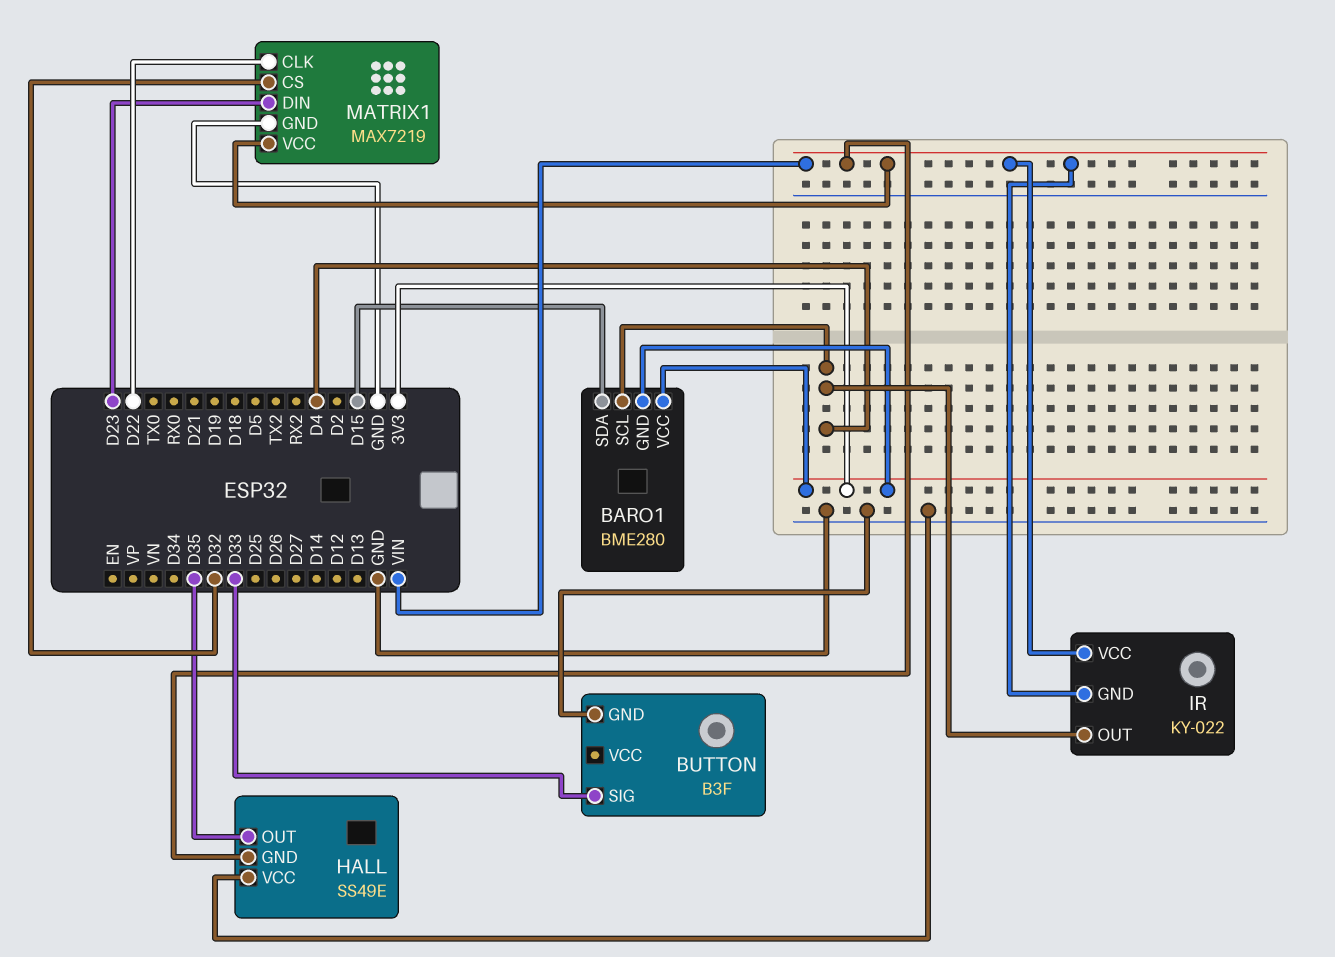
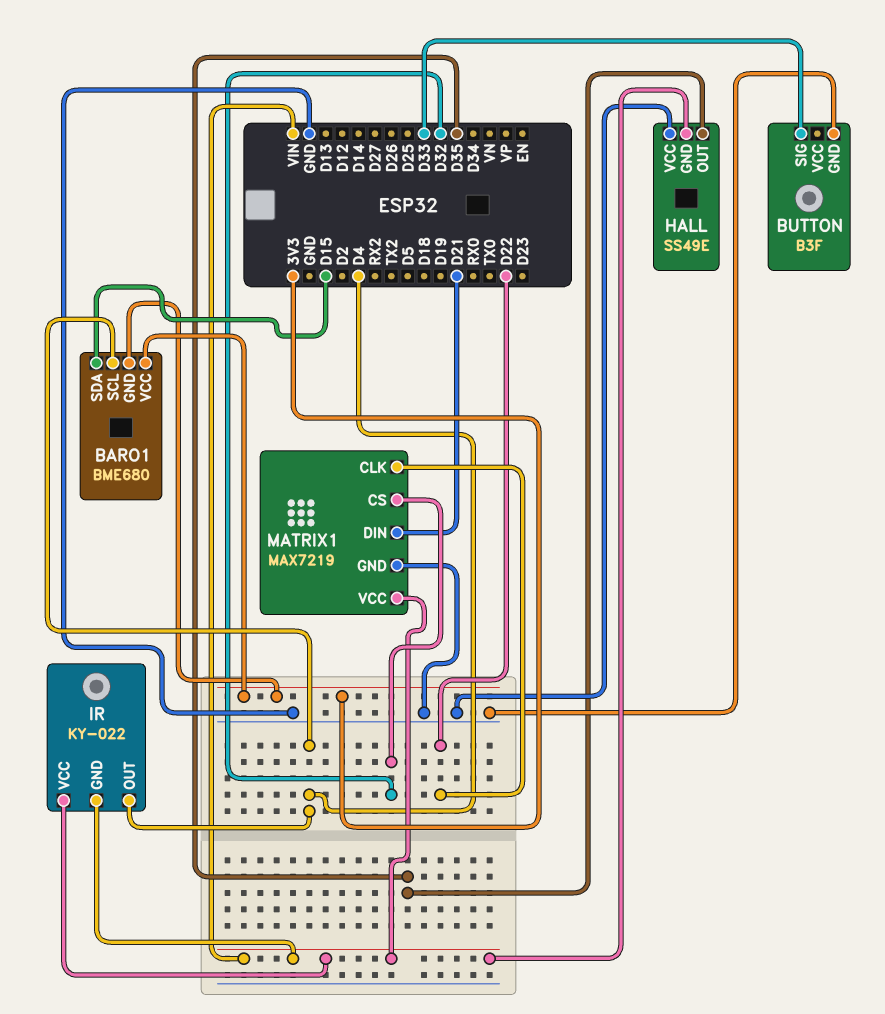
BARO1: BME280 -> BME680
MATRIX1 pin DIN: D23 -> D21

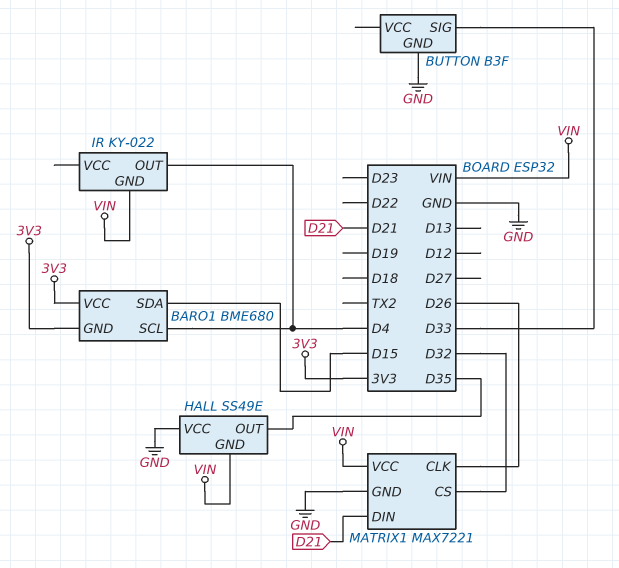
IR pin VCC: VIN -> none
MATRIX1: MAX7219 -> MAX7221
MATRIX1 pin CLK: D22 -> D26

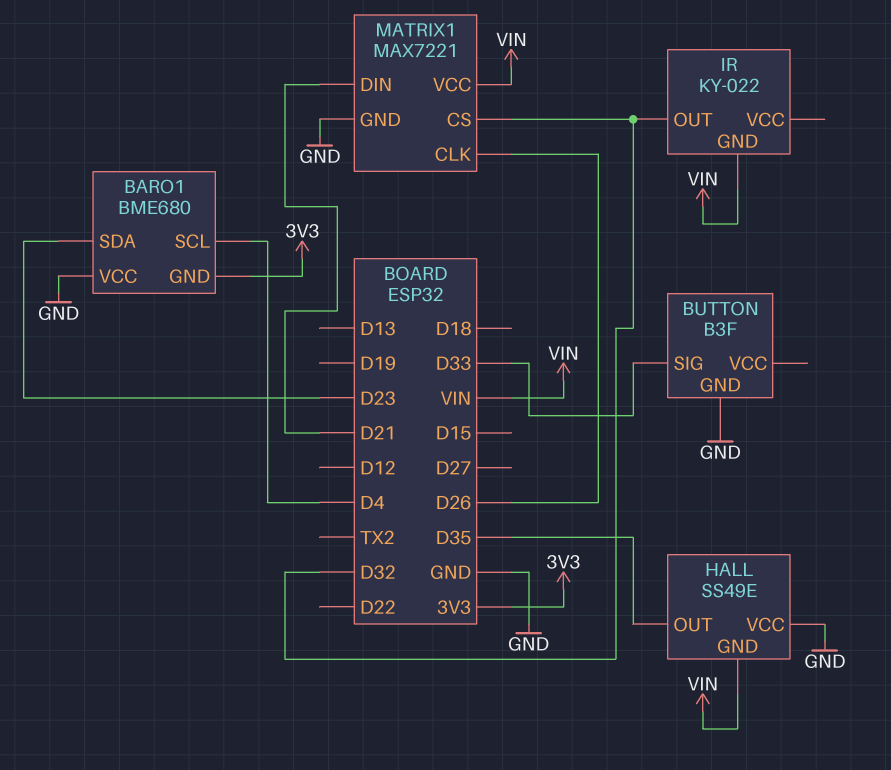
BARO1 pin SDA: D15 -> D23
BARO1 pin VCC: 3V3 -> GND
IR pin OUT: D4 -> D32

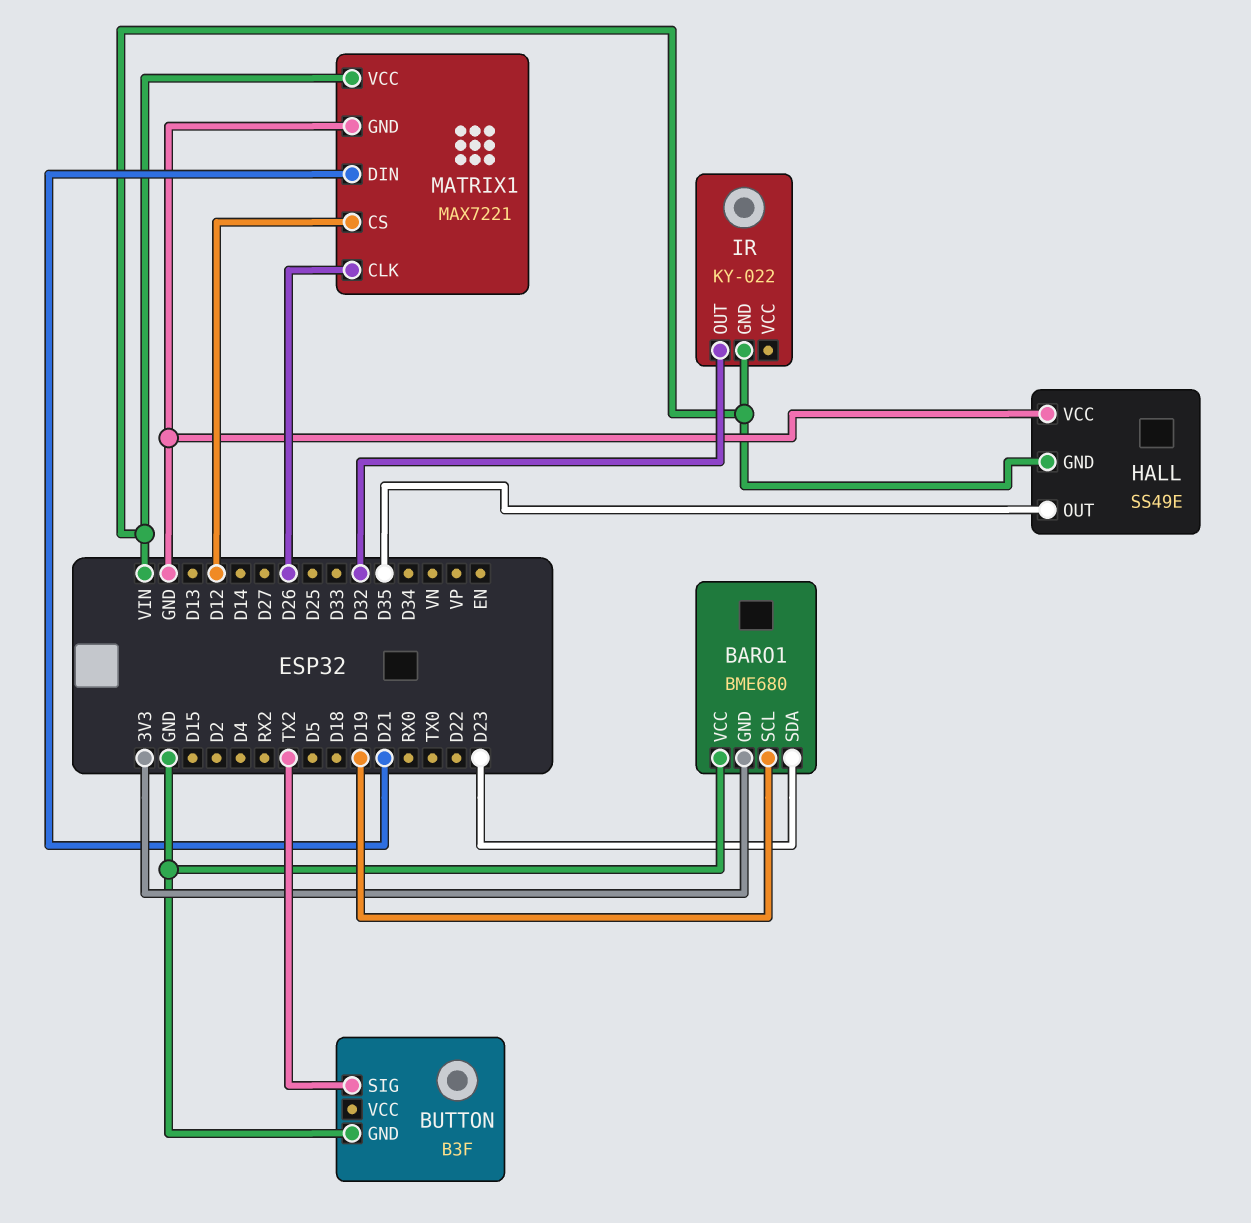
BARO1 pin SCL: D4 -> D19
BUTTON pin SIG: D33 -> TX2
MATRIX1 pin CS: D32 -> D12

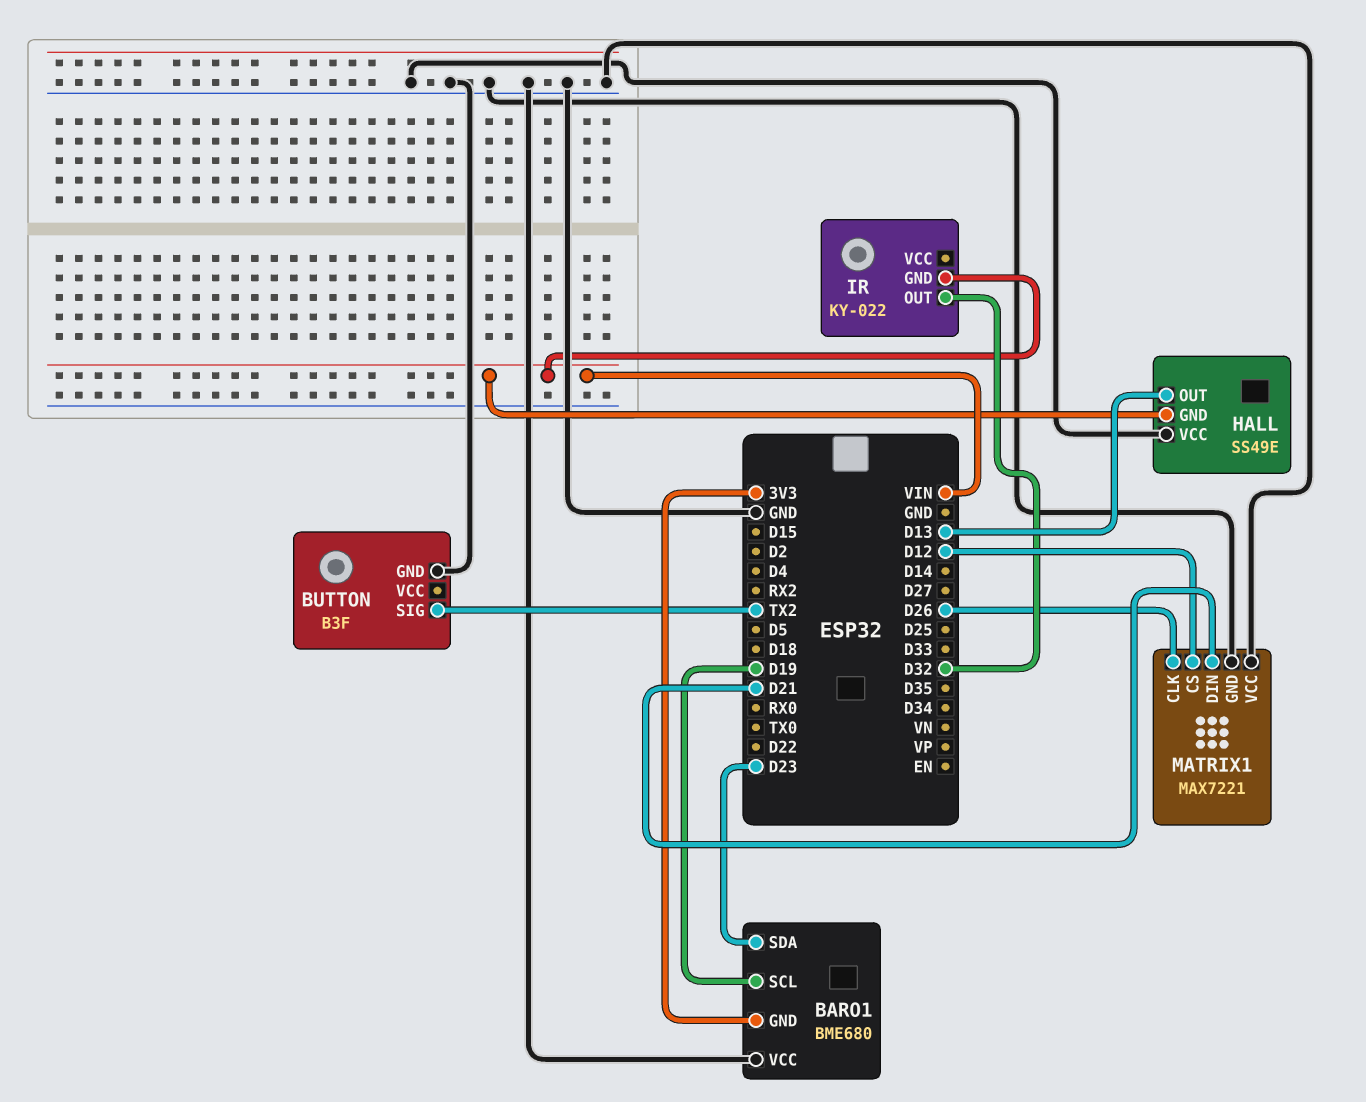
HALL pin OUT: D35 -> D13
MATRIX1 pin VCC: VIN -> GND

